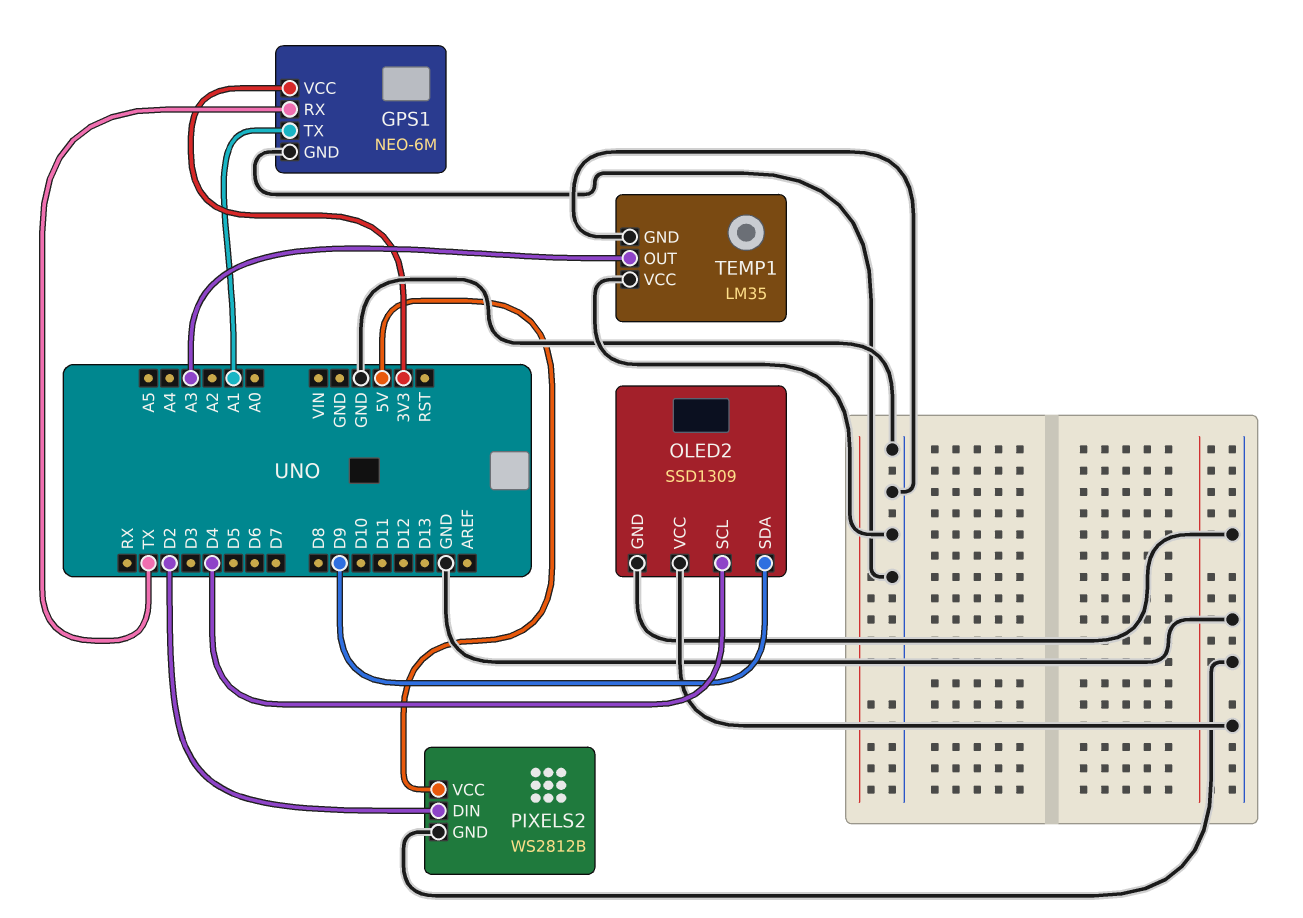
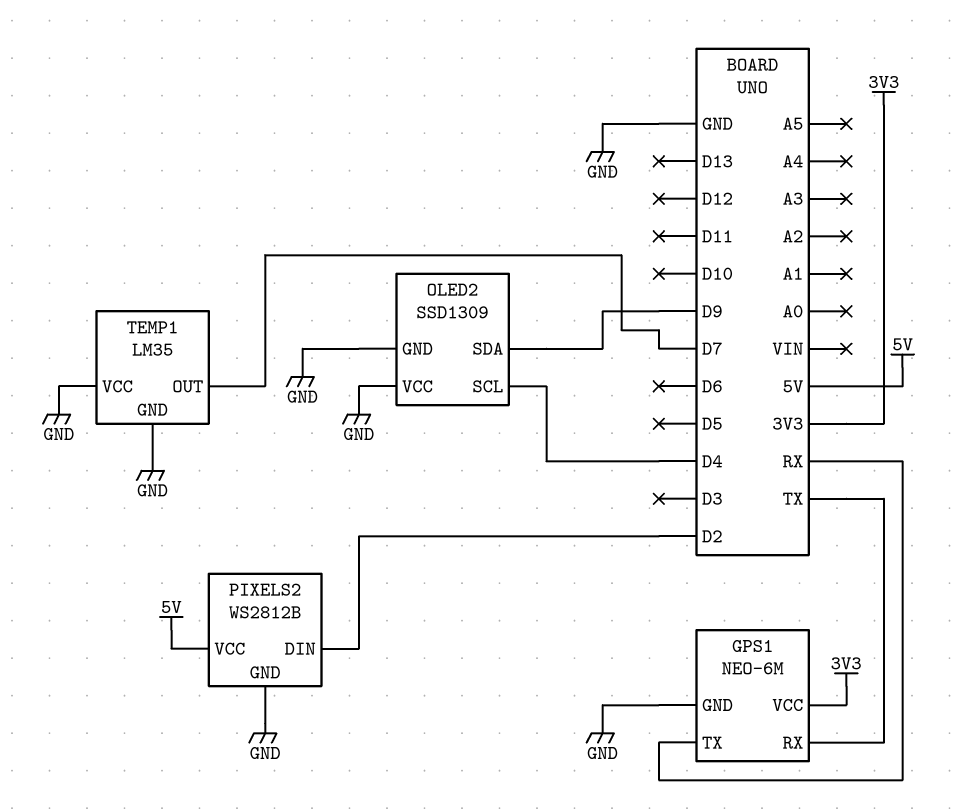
GPS1 pin TX: A1 -> RX
TEMP1 pin OUT: A3 -> D7

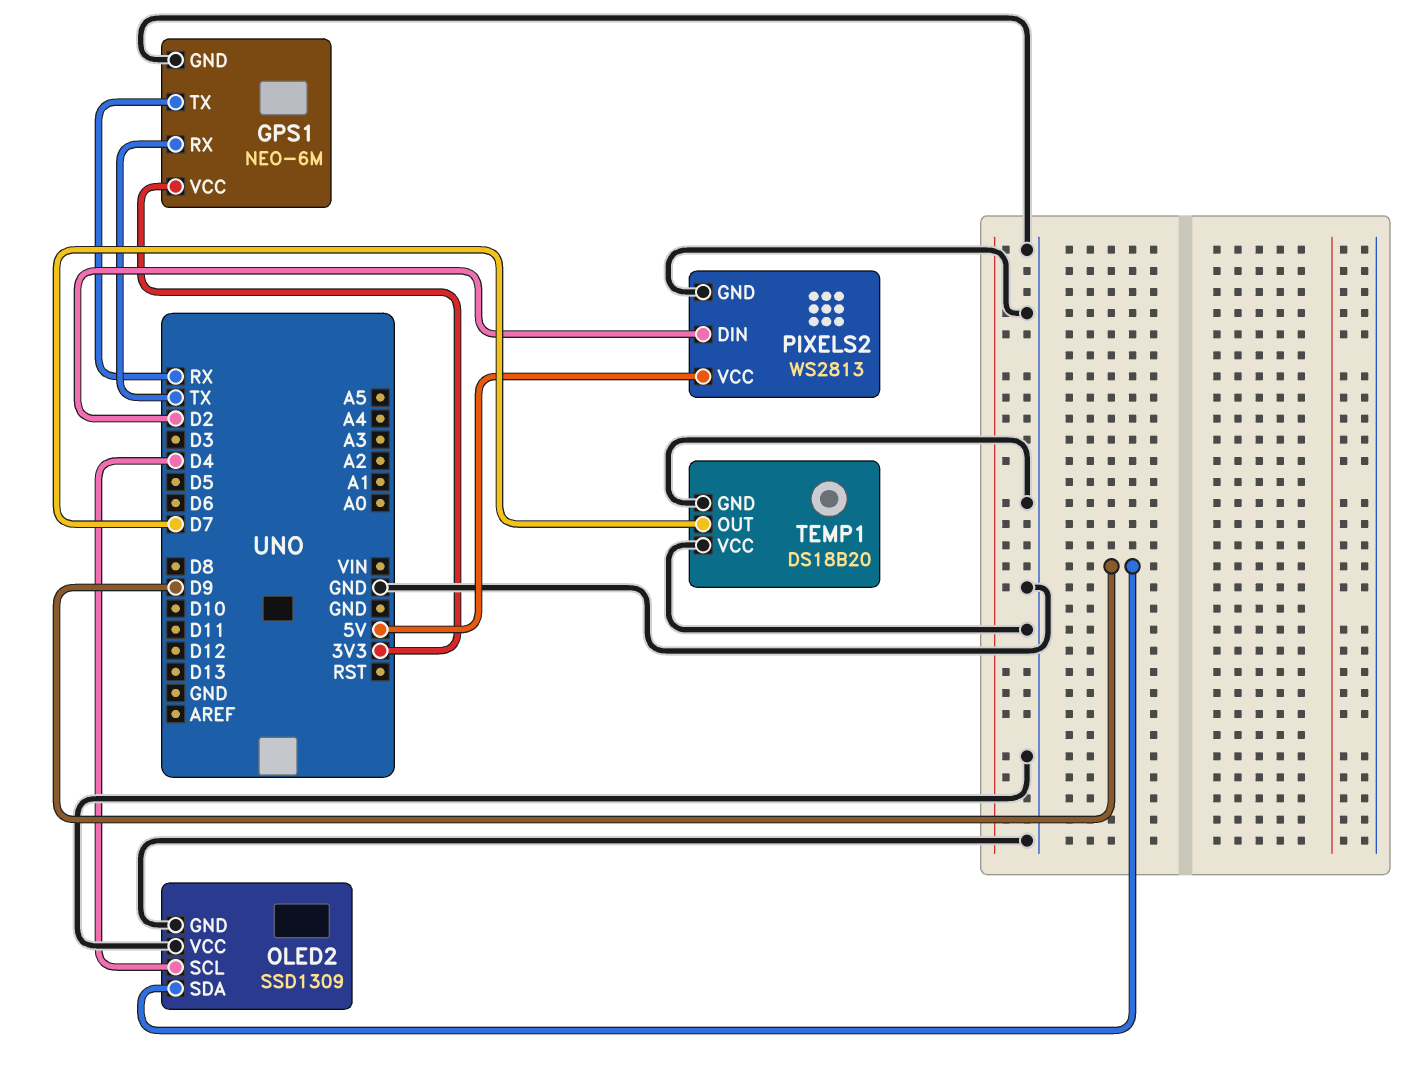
PIXELS2: WS2812B -> WS2813
TEMP1: LM35 -> DS18B20

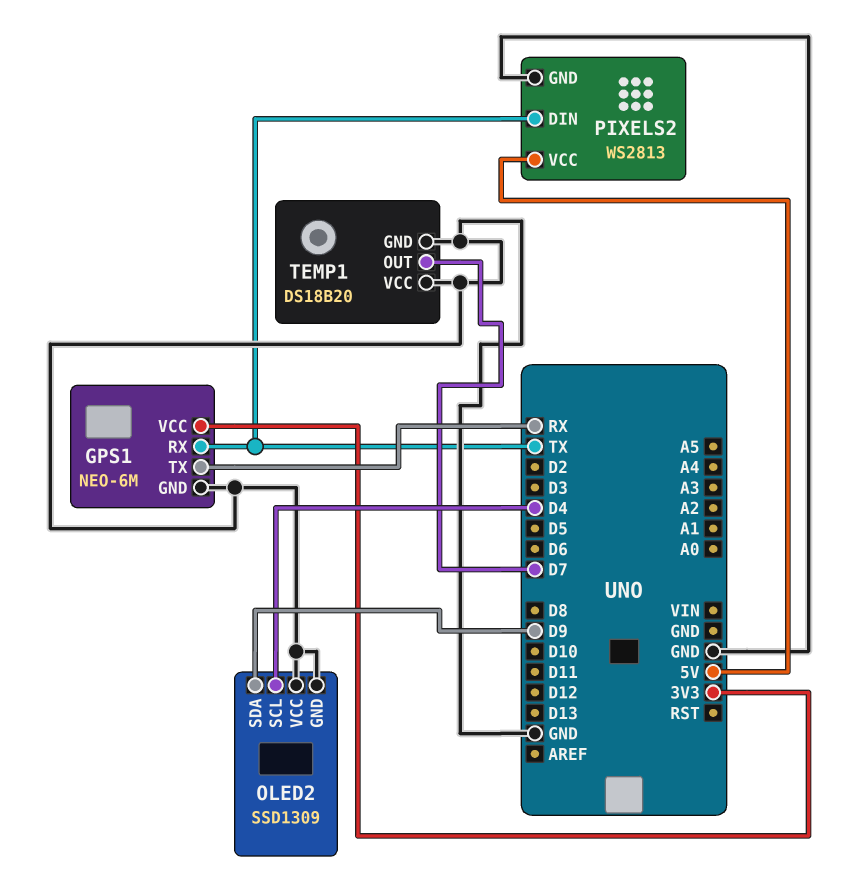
PIXELS2 pin DIN: D2 -> TX

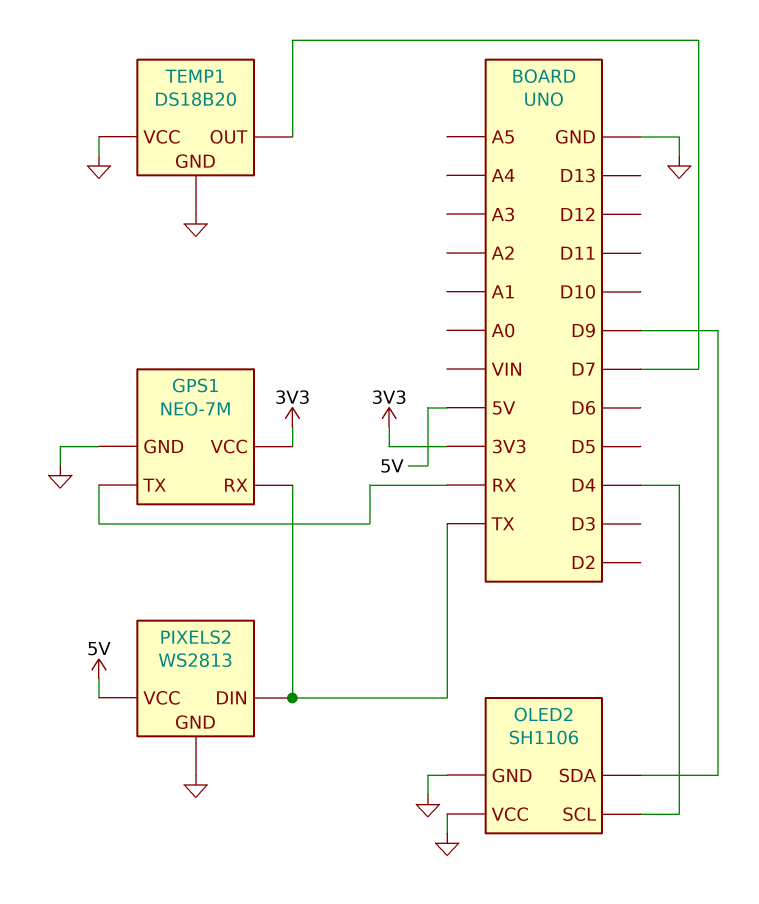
GPS1: NEO-6M -> NEO-7M
OLED2: SSD1309 -> SH1106

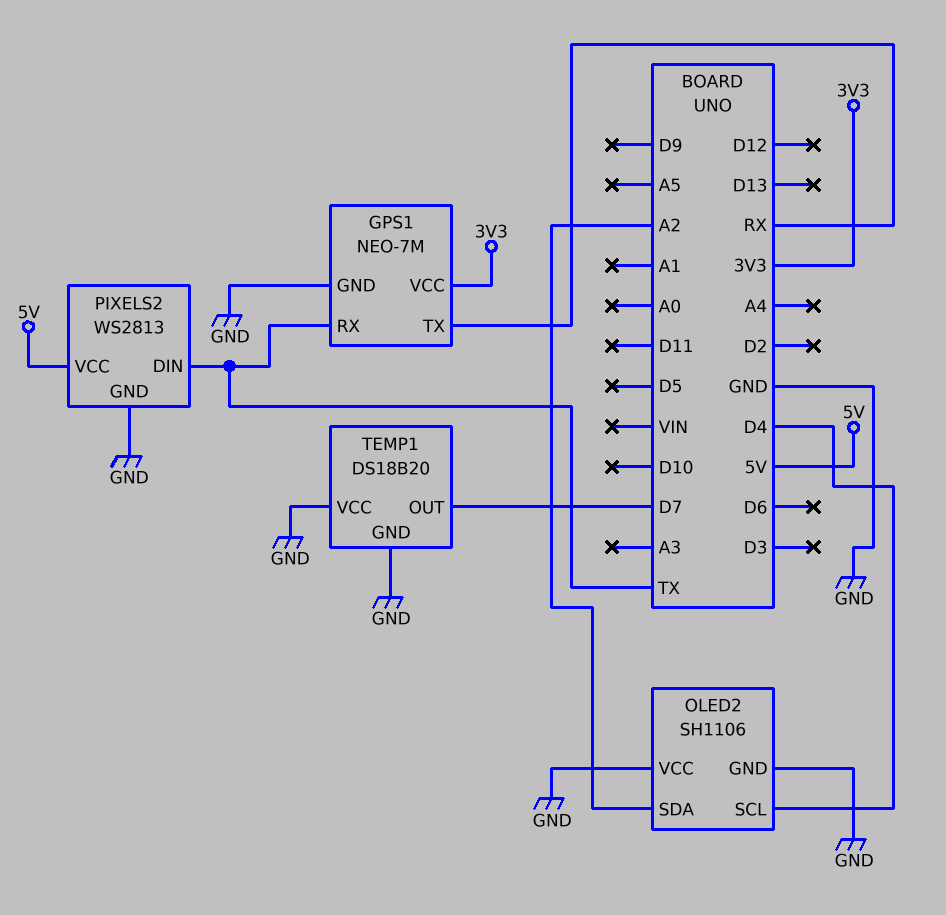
OLED2 pin SDA: D9 -> A2

